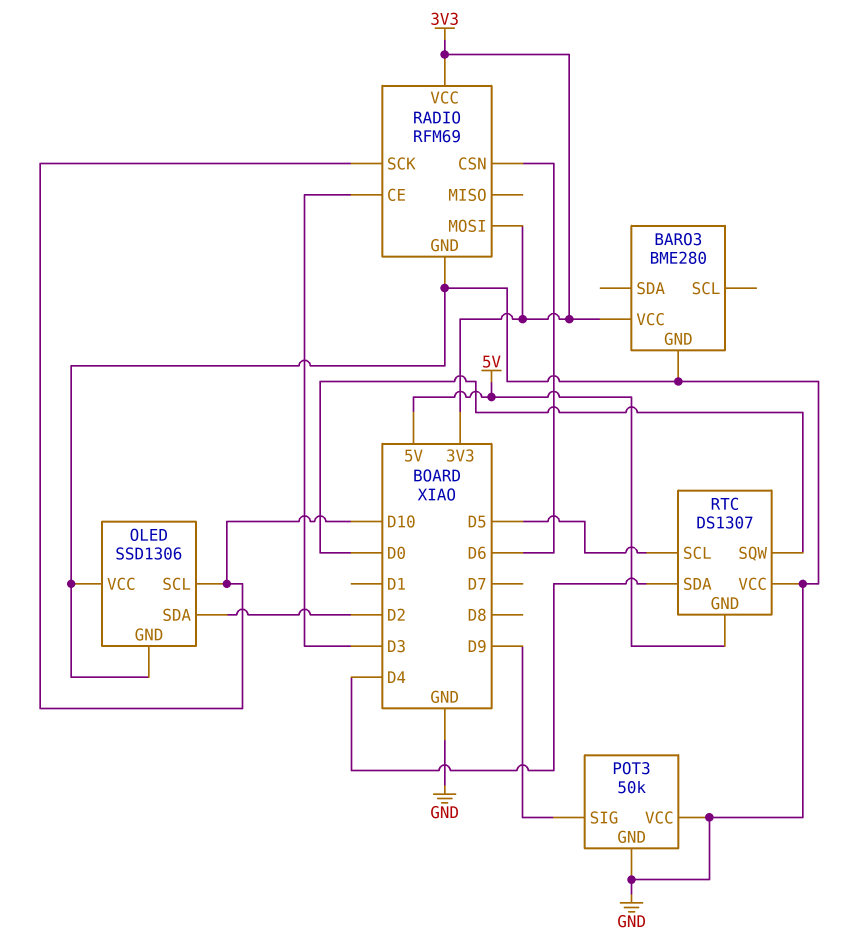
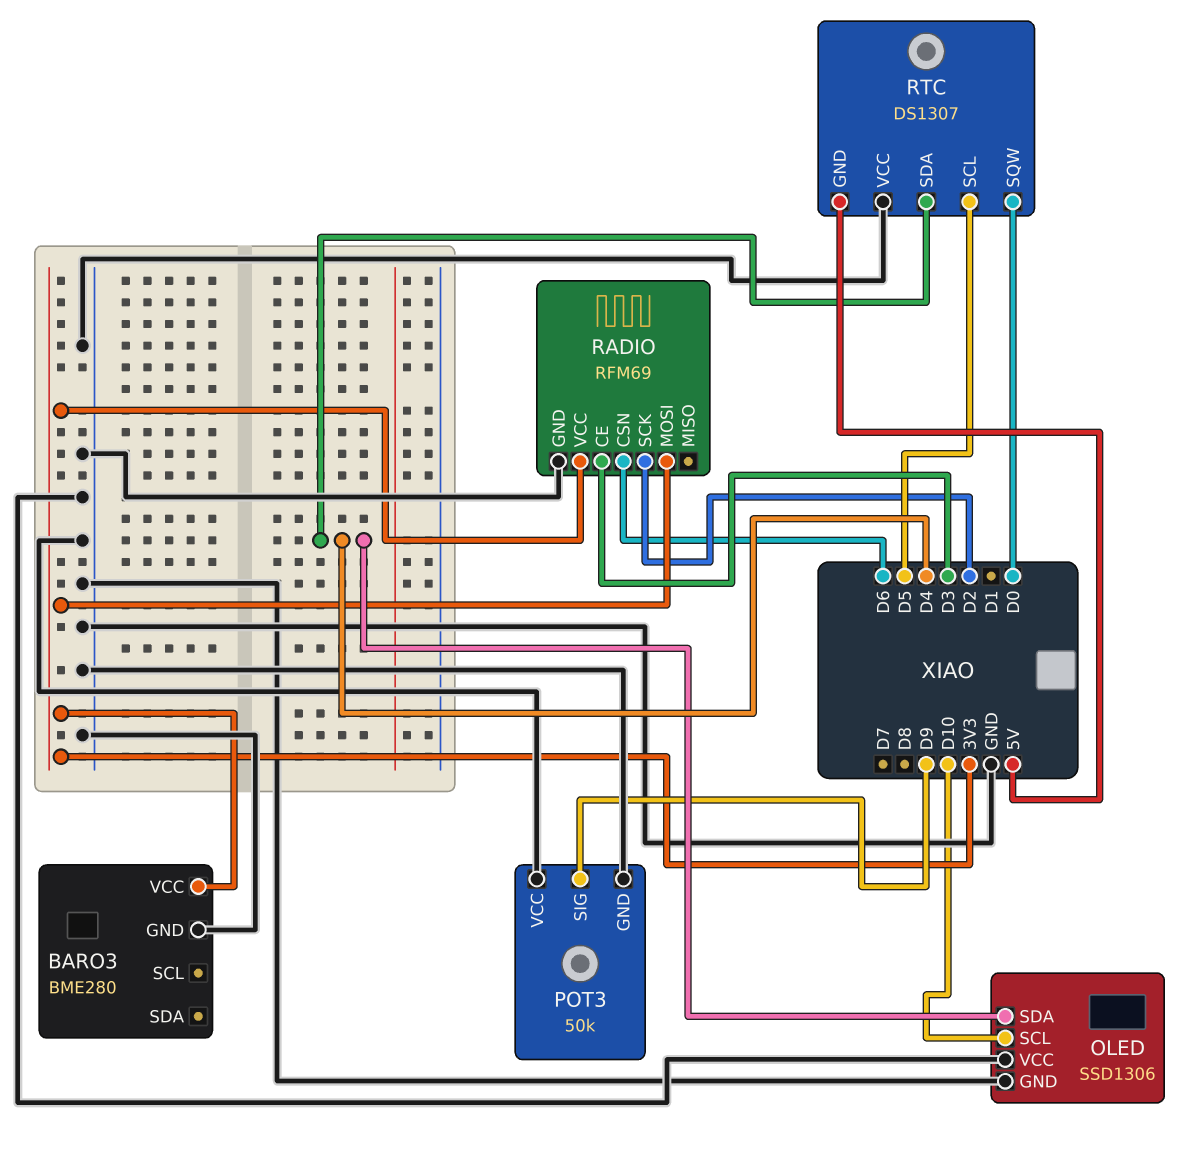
OLED pin SDA: D2 -> D4
RADIO pin SCK: D10 -> D2

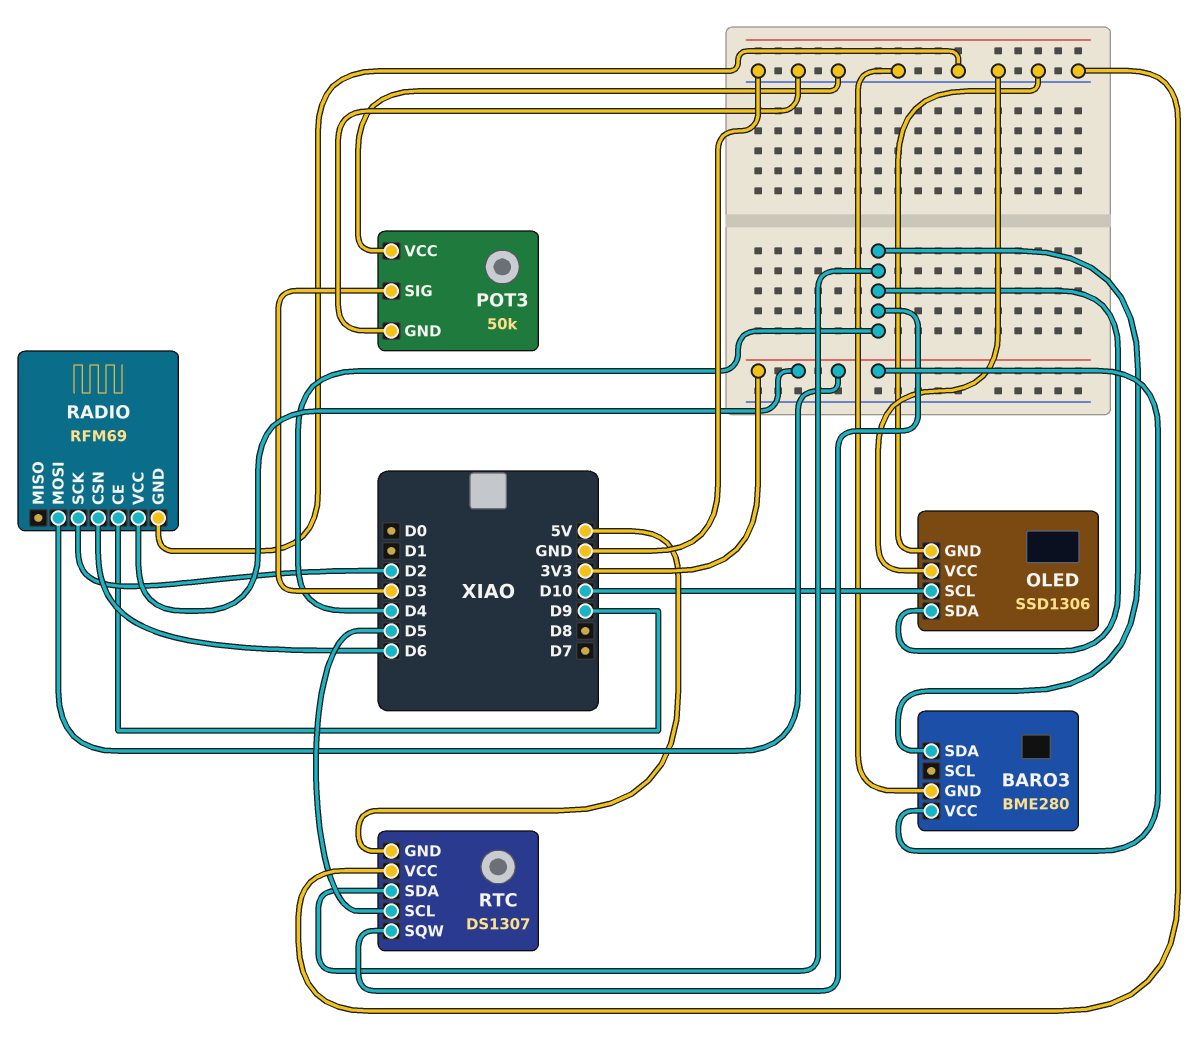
BARO3 pin SDA: none -> D4
POT3 pin SIG: D9 -> D3
RADIO pin CE: D3 -> D9
RTC pin SQW: D0 -> D4

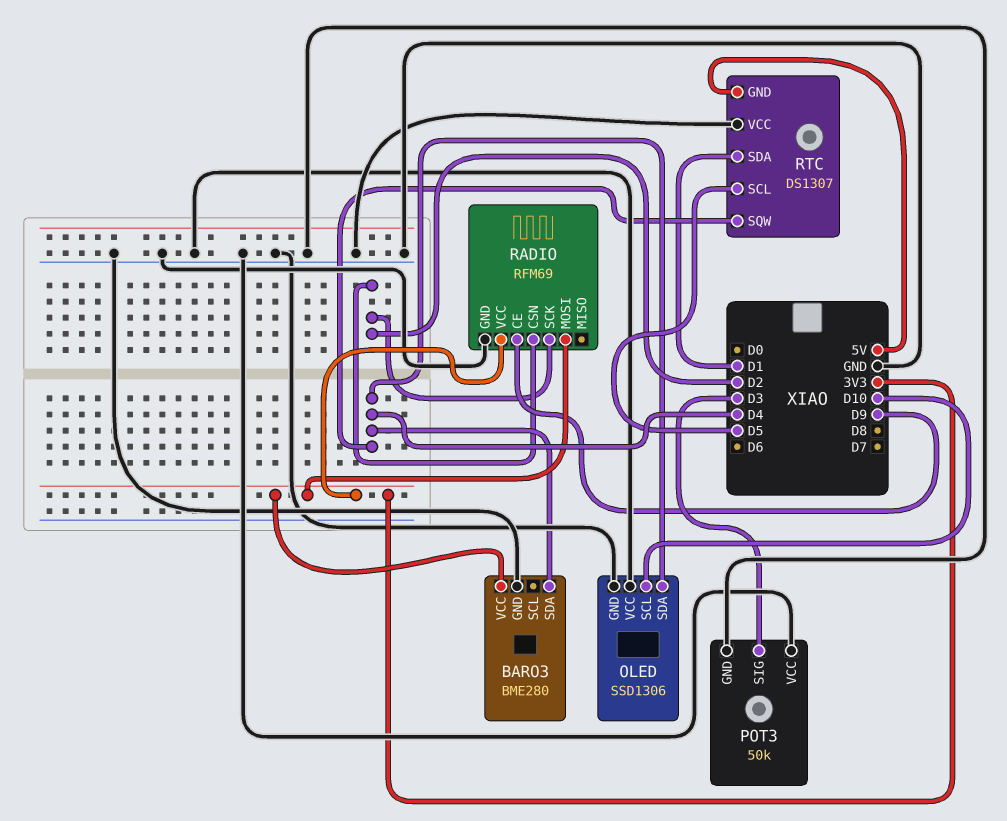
RADIO pin CSN: D6 -> D2
RTC pin SDA: D4 -> D1

